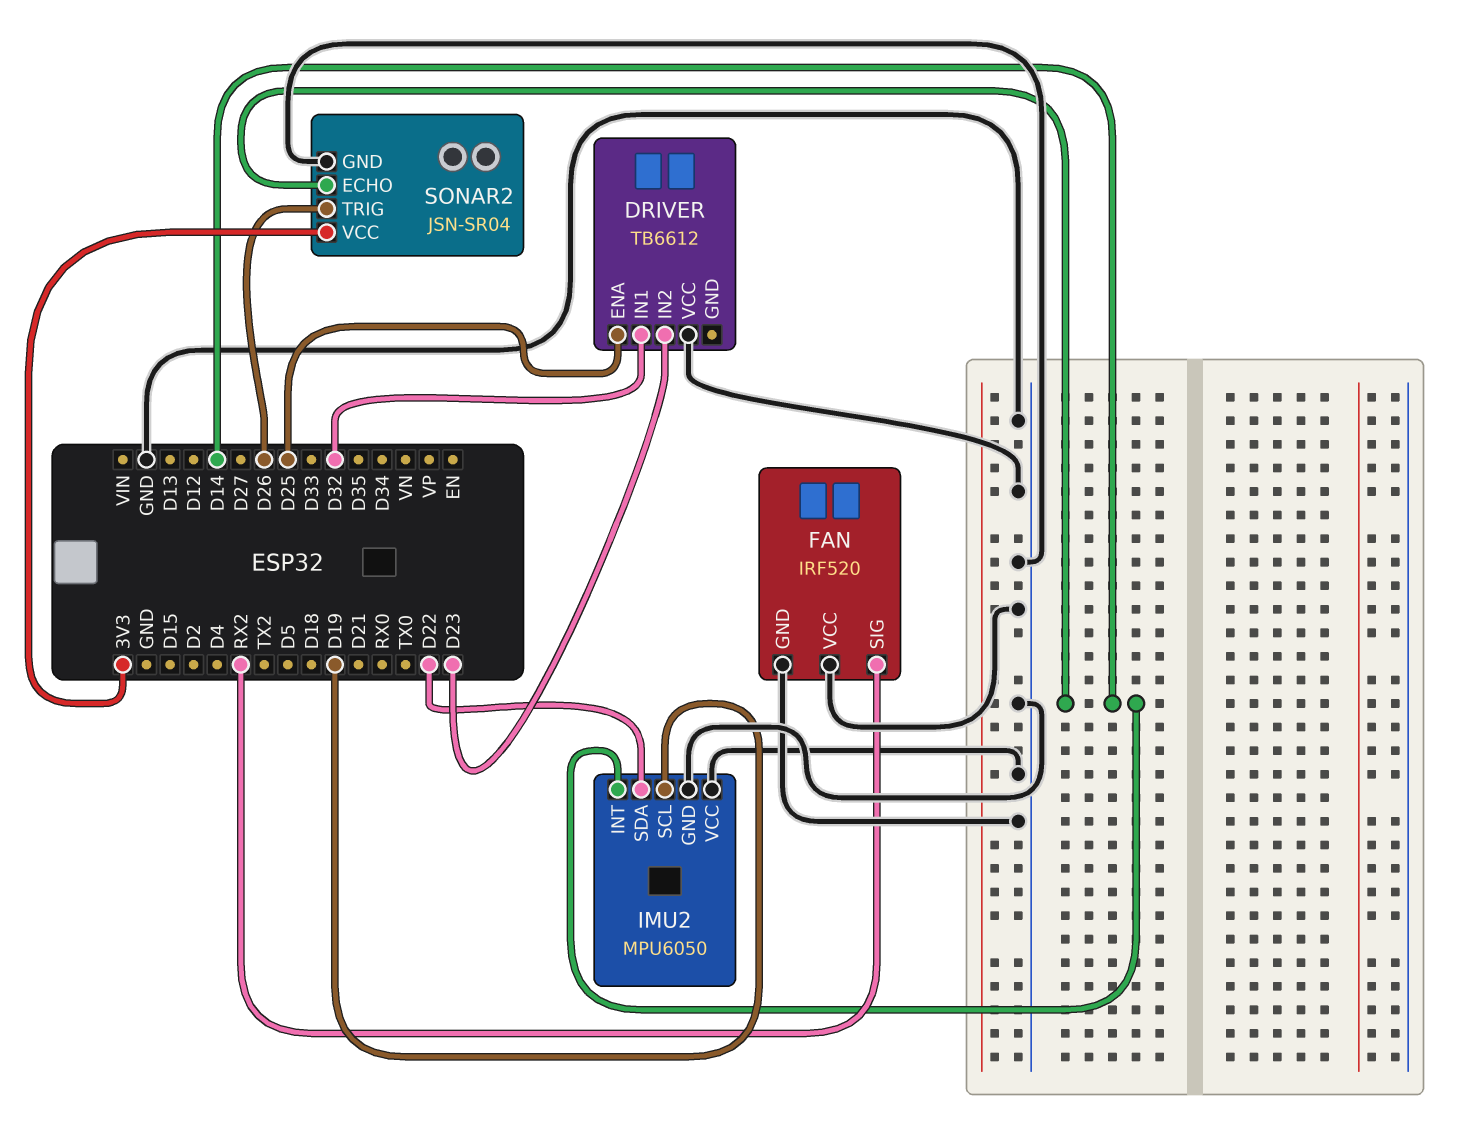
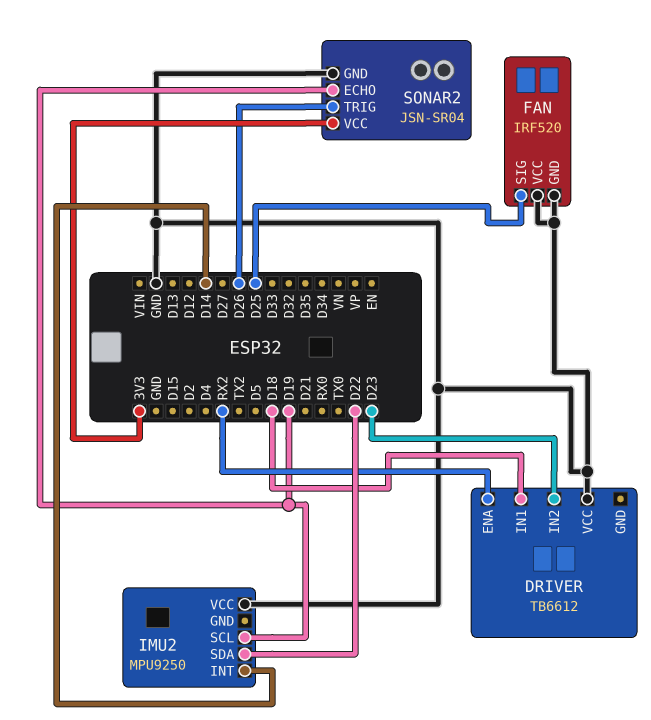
DRIVER pin ENA: D25 -> RX2
DRIVER pin IN1: D32 -> D18
FAN pin SIG: RX2 -> D25
IMU2: MPU6050 -> MPU9250
IMU2 pin GND: GND -> none
SONAR2 pin ECHO: D14 -> D19

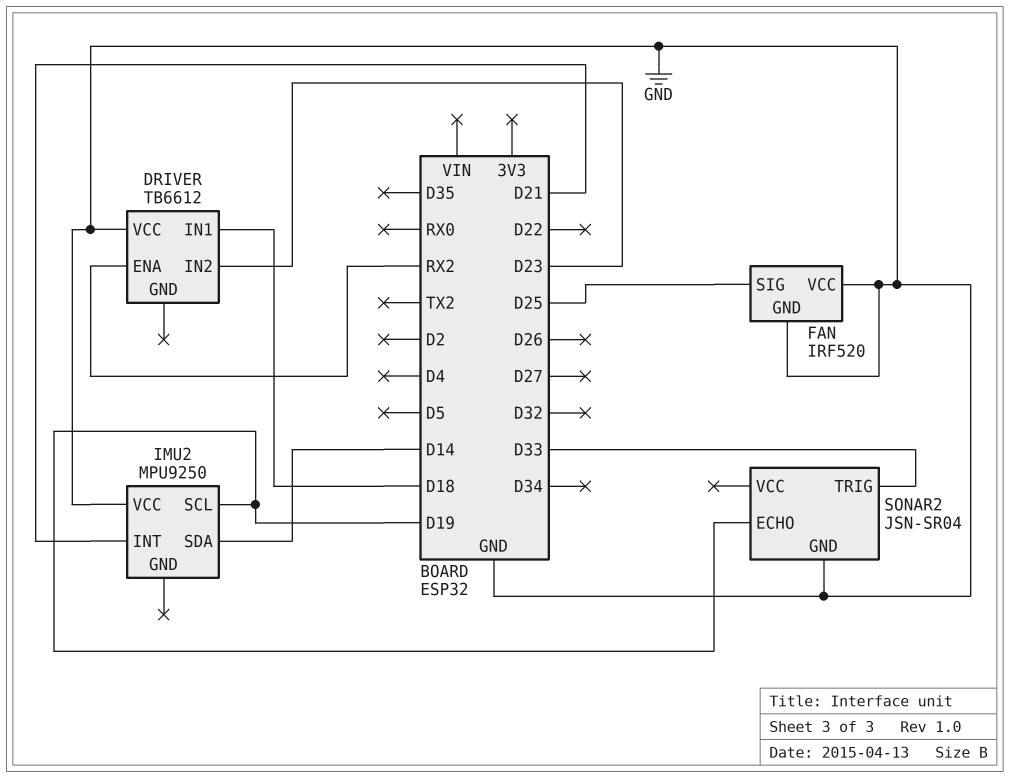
IMU2 pin INT: D14 -> D21
IMU2 pin SDA: D22 -> D14
SONAR2 pin TRIG: D26 -> D33
SONAR2 pin VCC: 3V3 -> none

